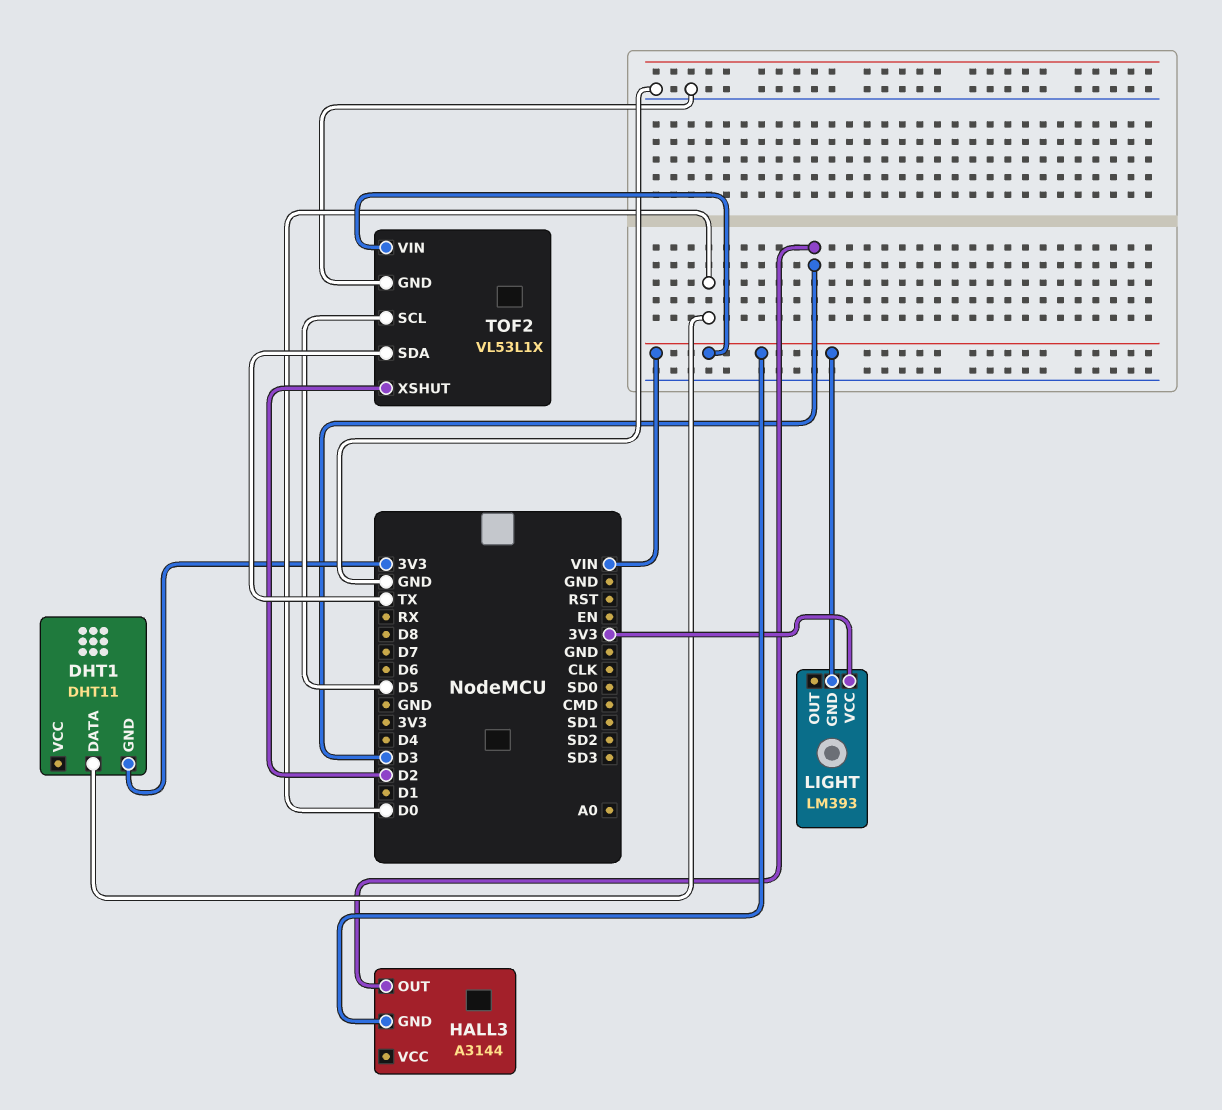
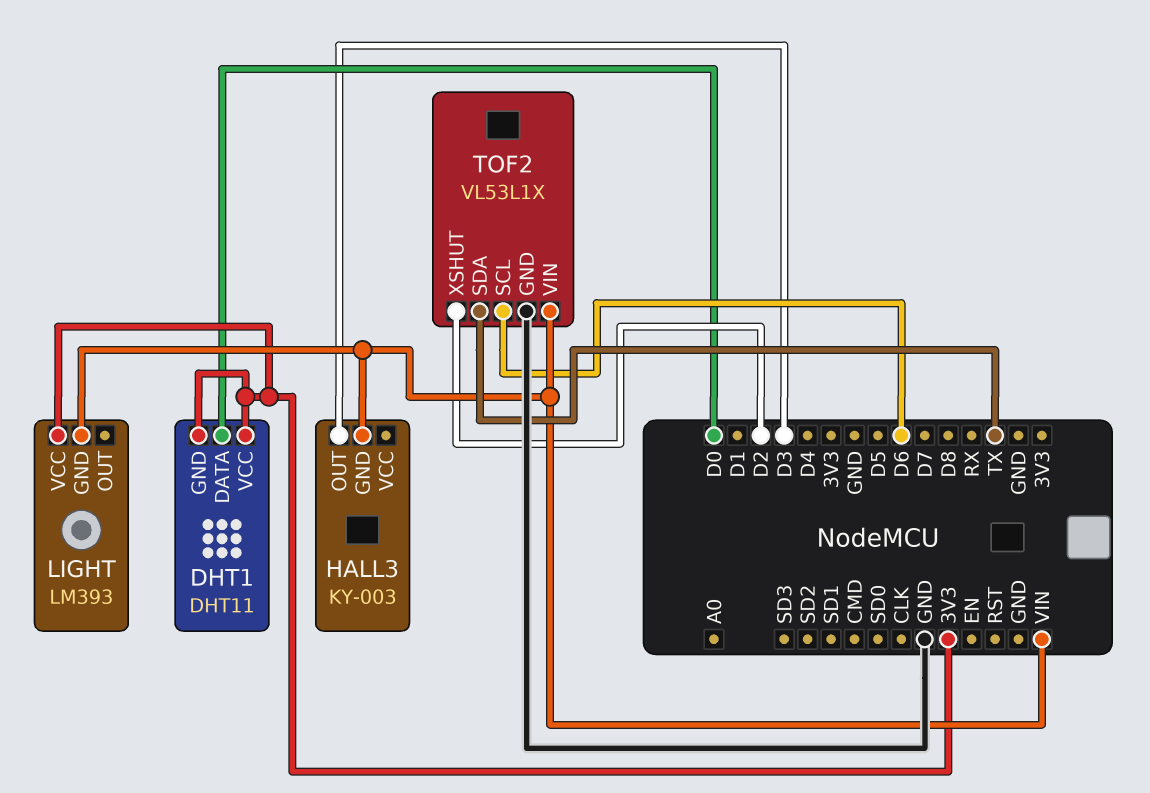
DHT1 pin VCC: none -> 3V3
HALL3: A3144 -> KY-003
TOF2 pin SCL: D5 -> D6

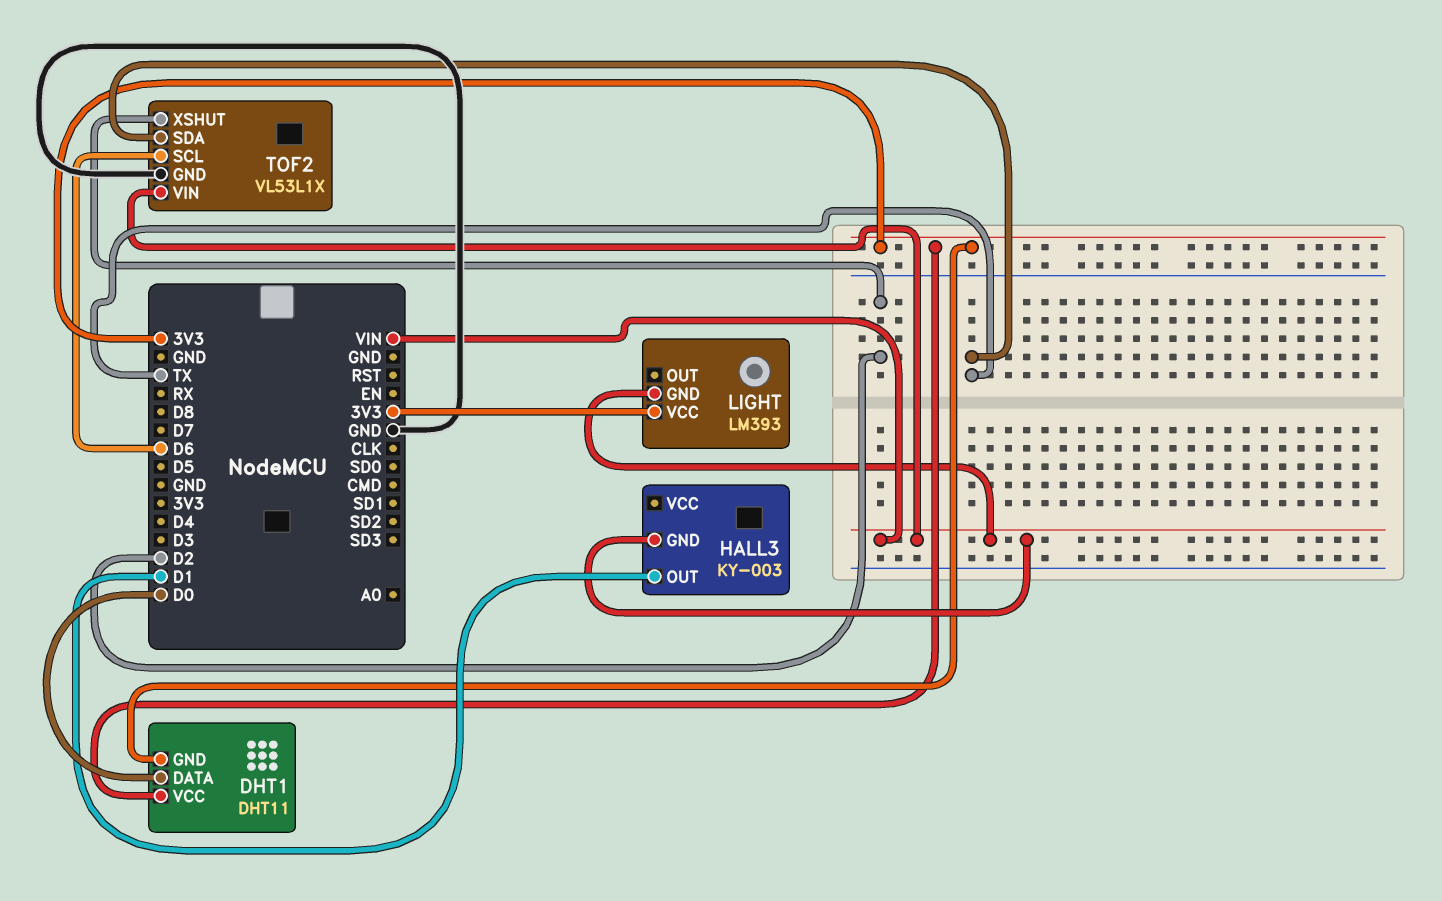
HALL3 pin OUT: D3 -> D1

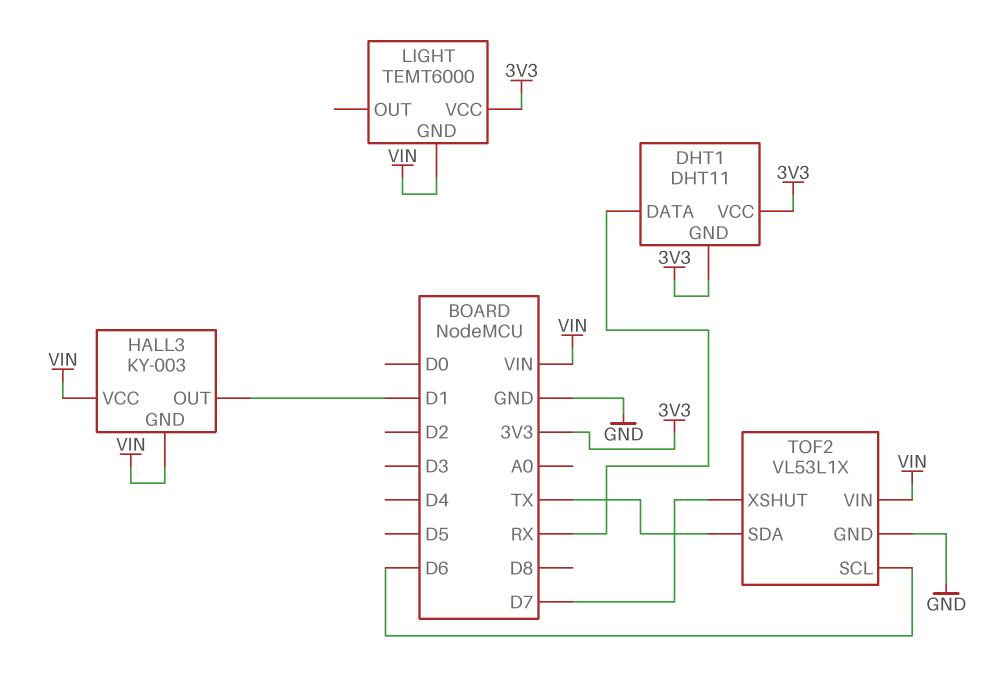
DHT1 pin DATA: D0 -> RX
HALL3 pin VCC: none -> VIN
LIGHT: LM393 -> TEMT6000
TOF2 pin XSHUT: D2 -> D7

